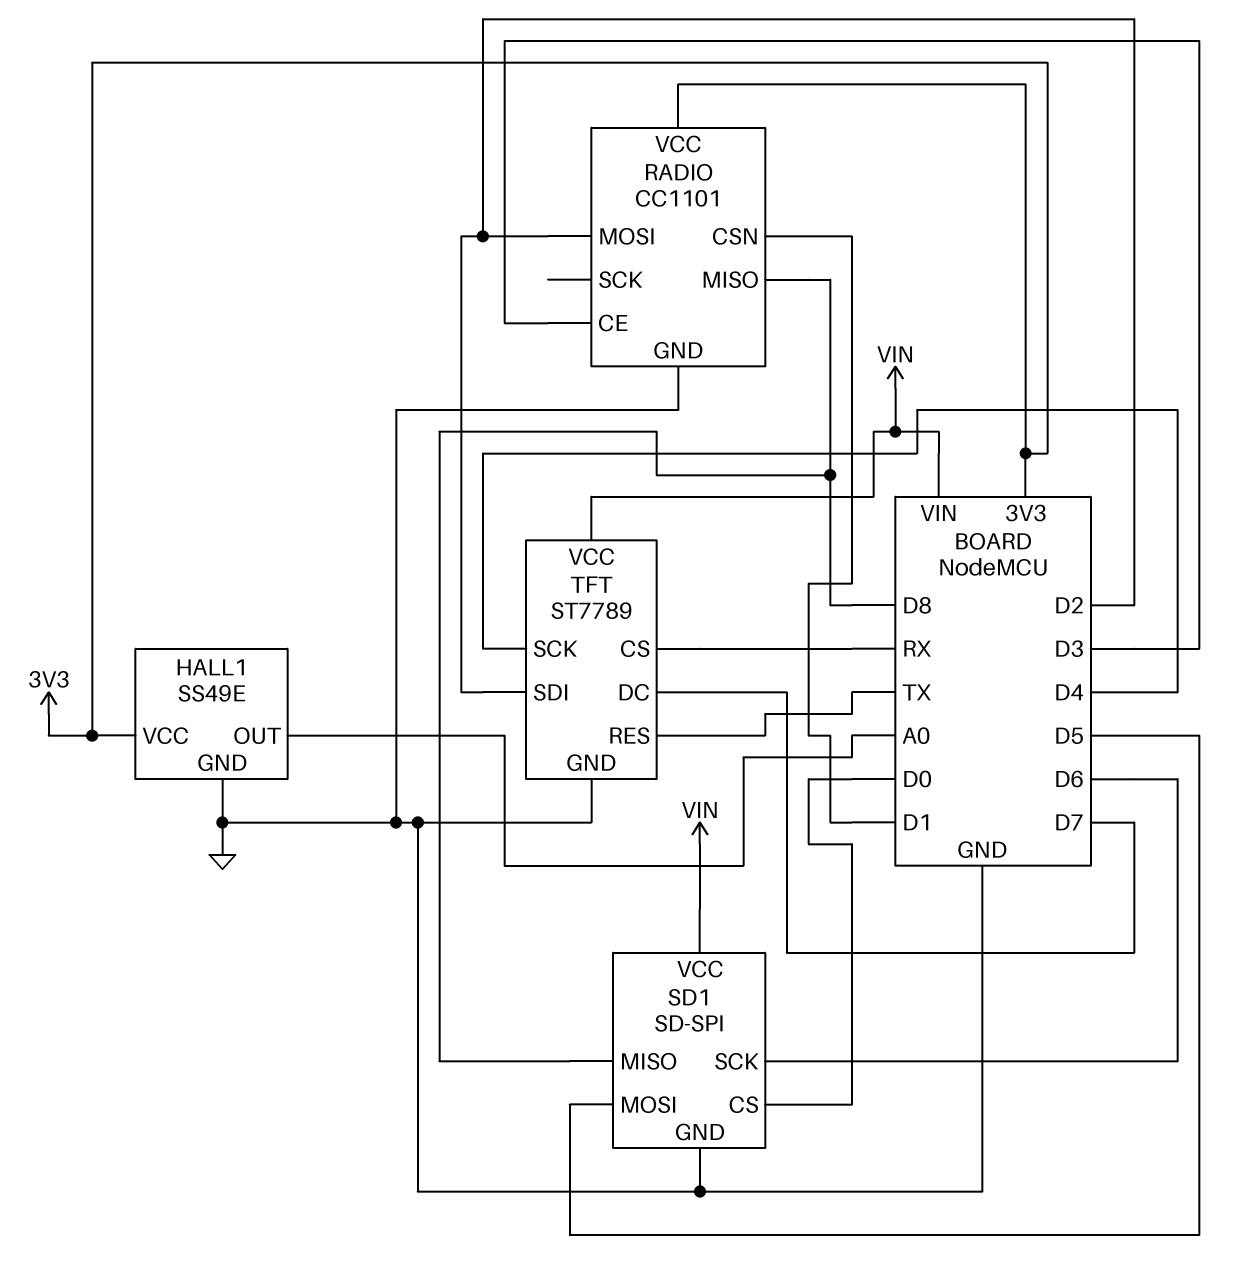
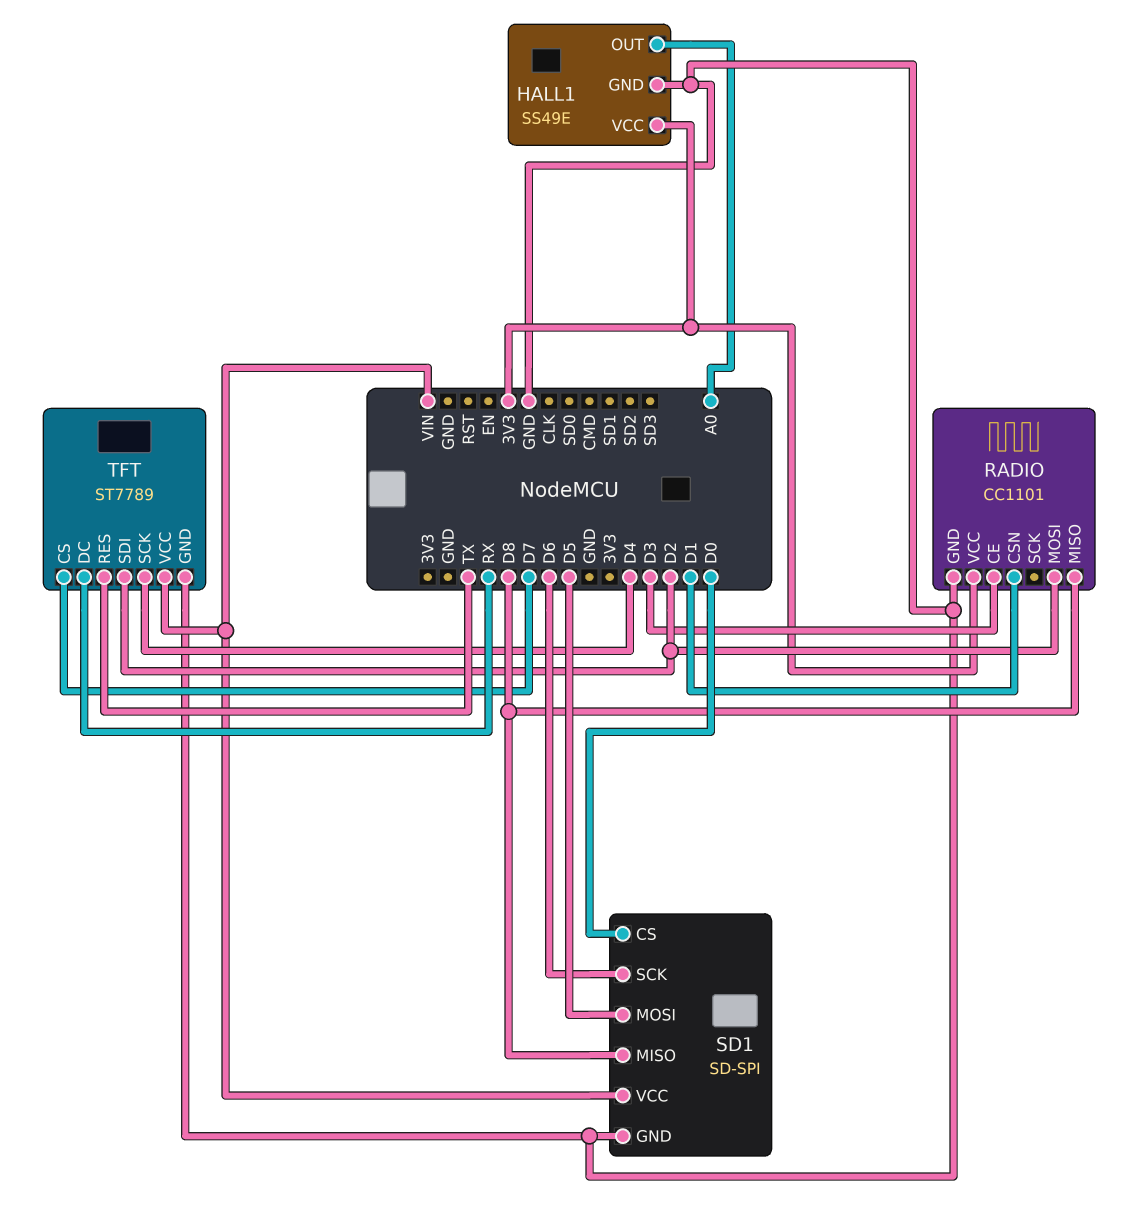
TFT pin CS: RX -> D7
TFT pin DC: D7 -> RX

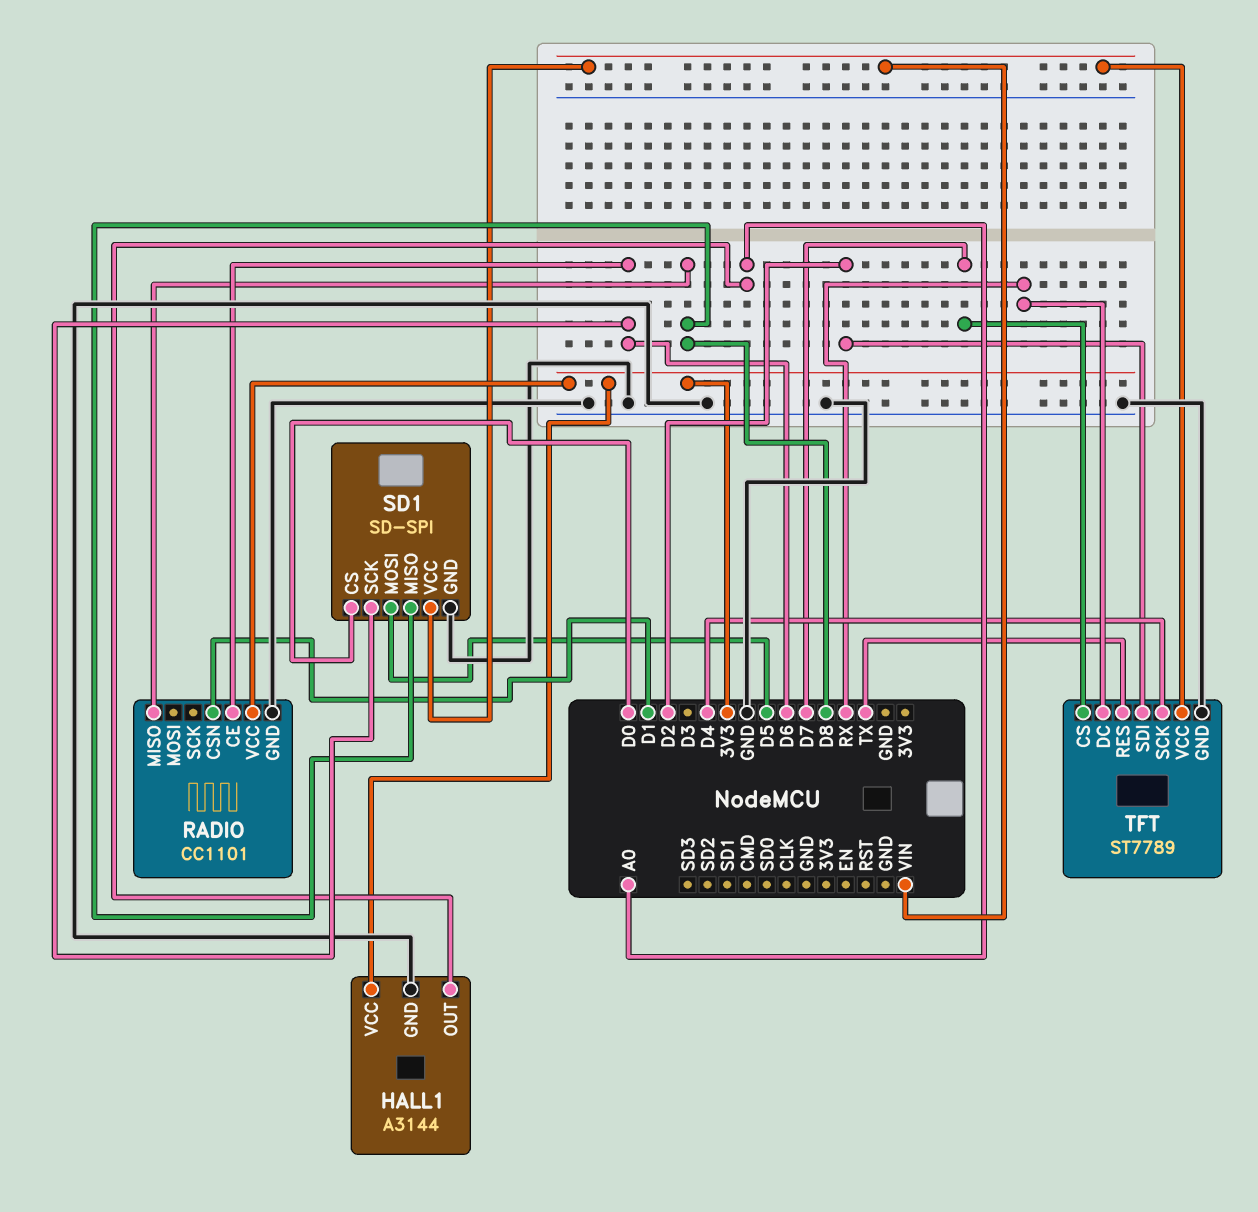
HALL1: SS49E -> A3144
RADIO pin CE: D3 -> D6
RADIO pin MOSI: D2 -> none

